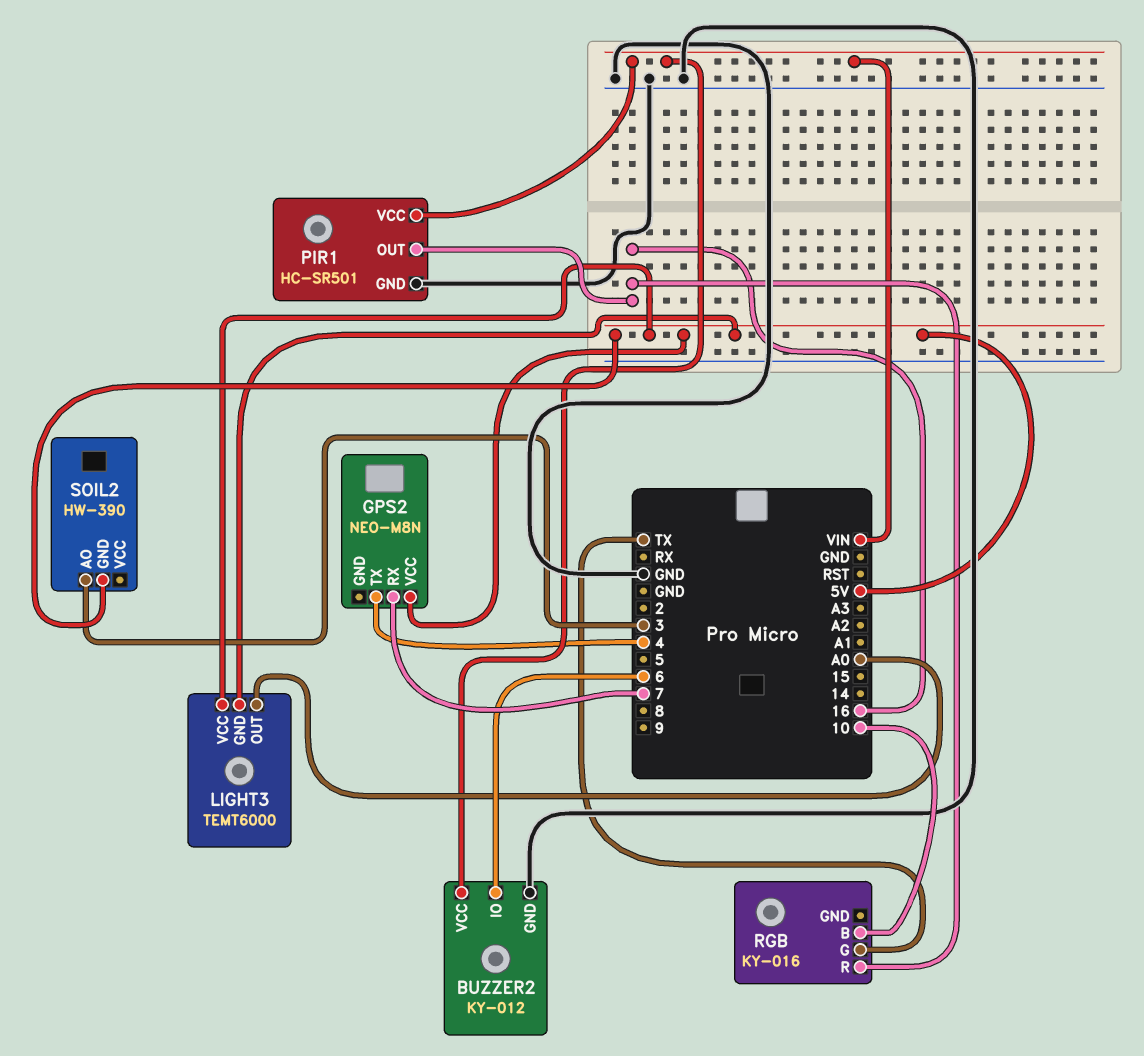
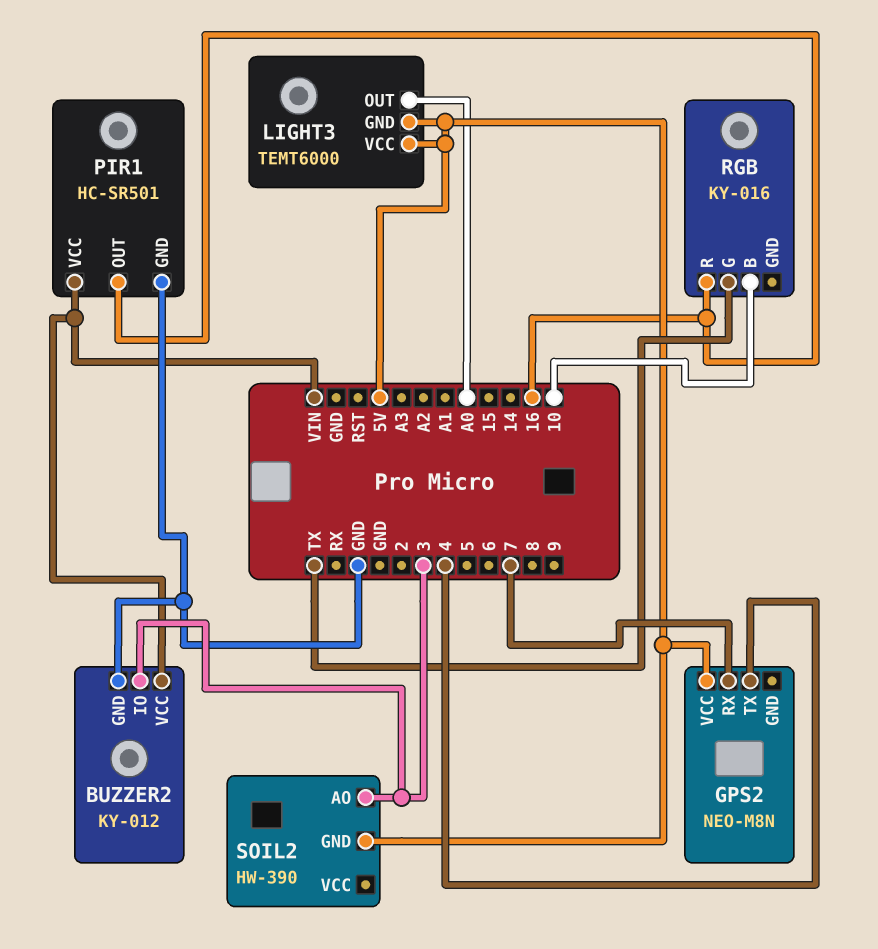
BUZZER2 pin IO: 6 -> 3

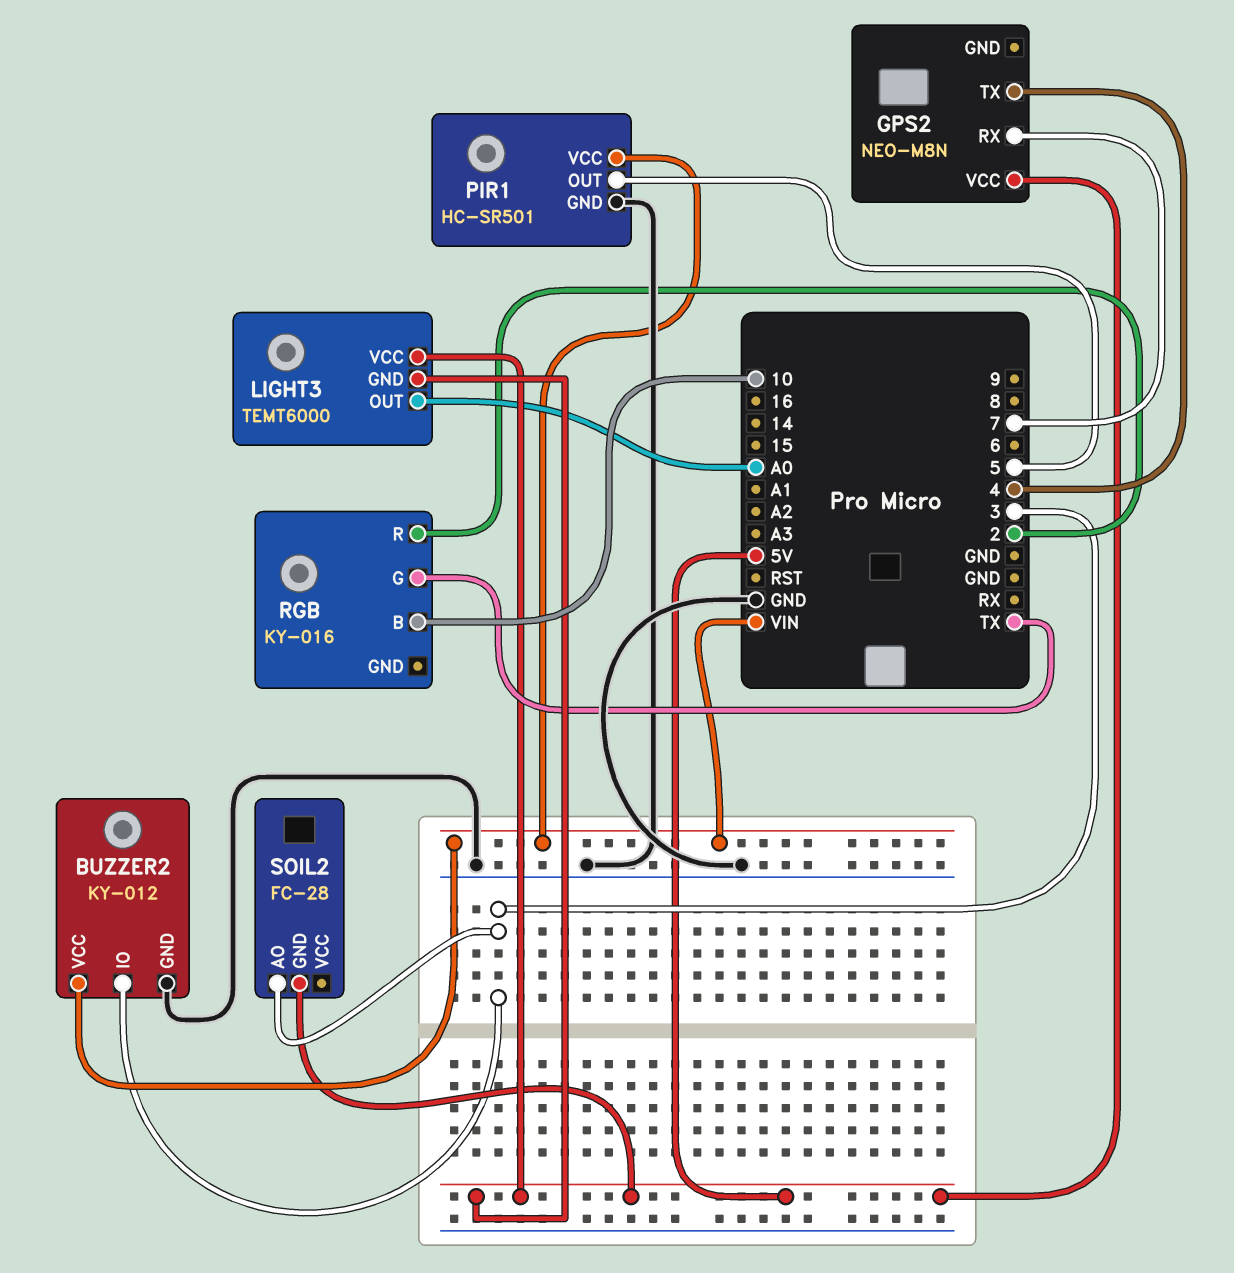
PIR1 pin OUT: 16 -> 5
RGB pin R: 16 -> 2
SOIL2: HW-390 -> FC-28

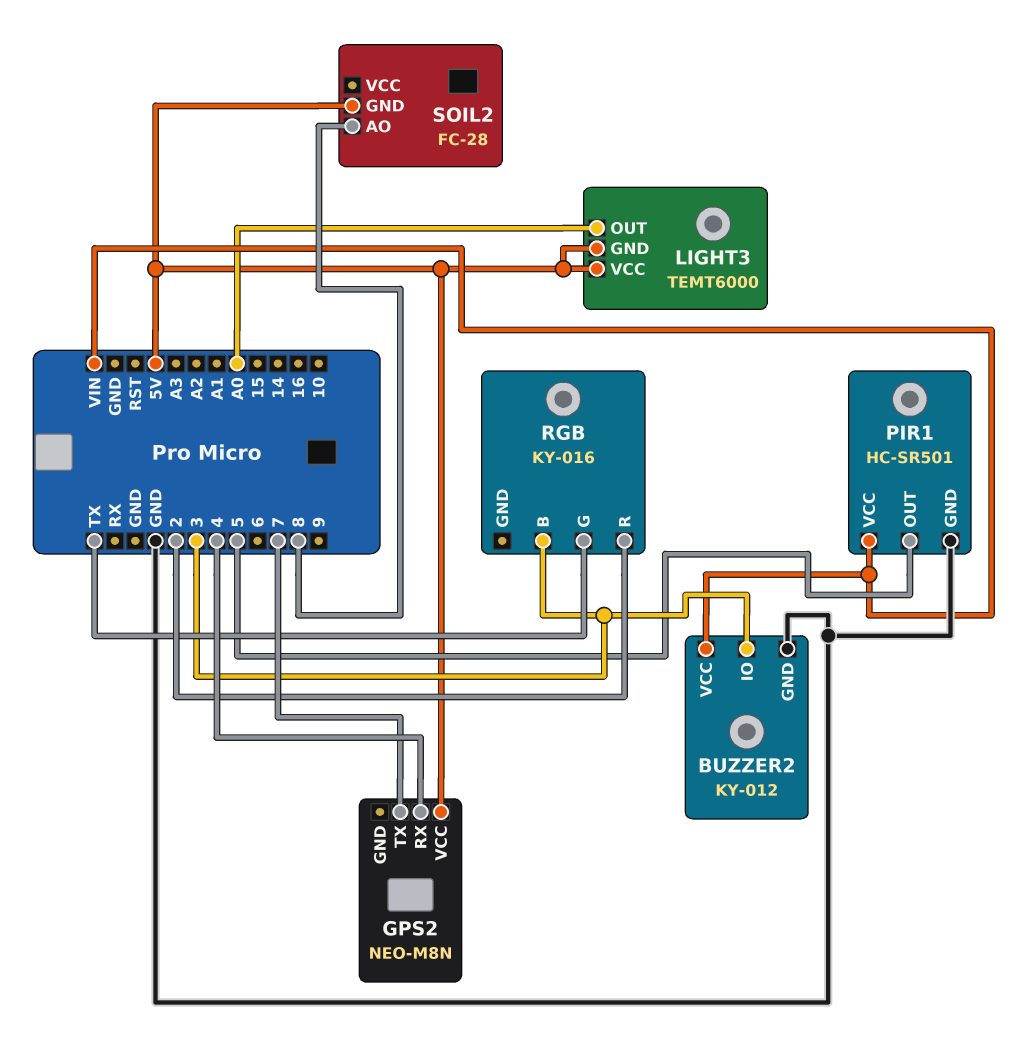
GPS2 pin RX: 7 -> 4
GPS2 pin TX: 4 -> 7
RGB pin B: 10 -> 3
SOIL2 pin AO: 3 -> 8

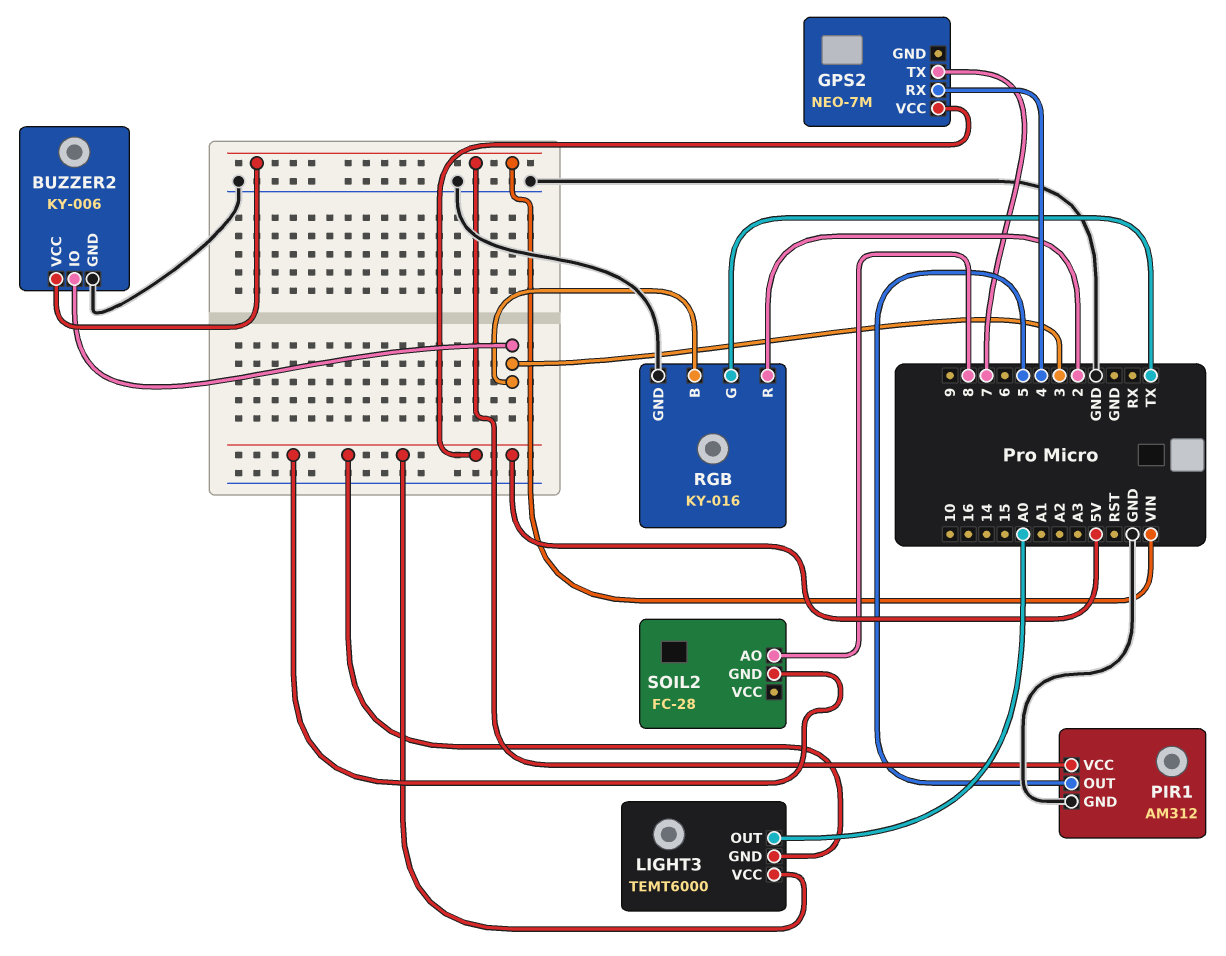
BUZZER2: KY-012 -> KY-006
GPS2: NEO-M8N -> NEO-7M
PIR1: HC-SR501 -> AM312
RGB pin GND: none -> GND

